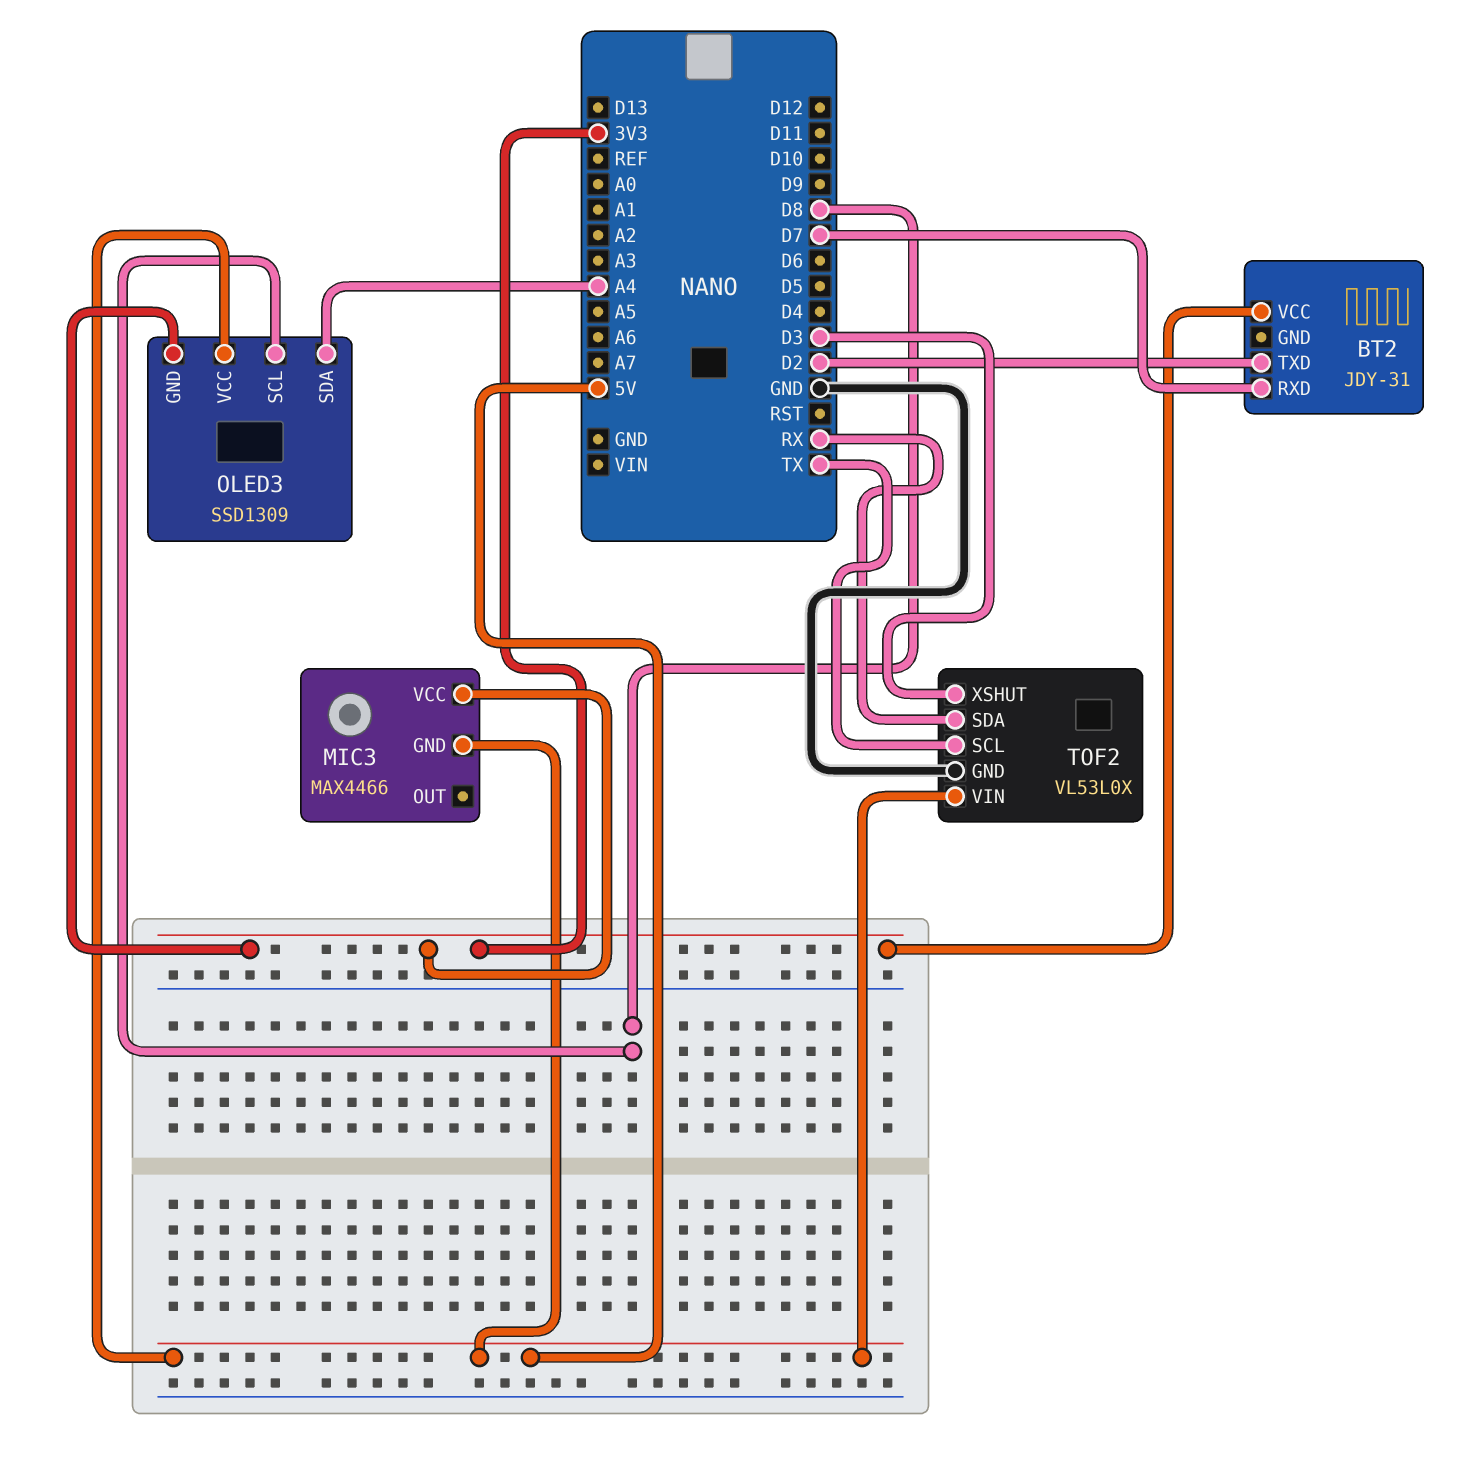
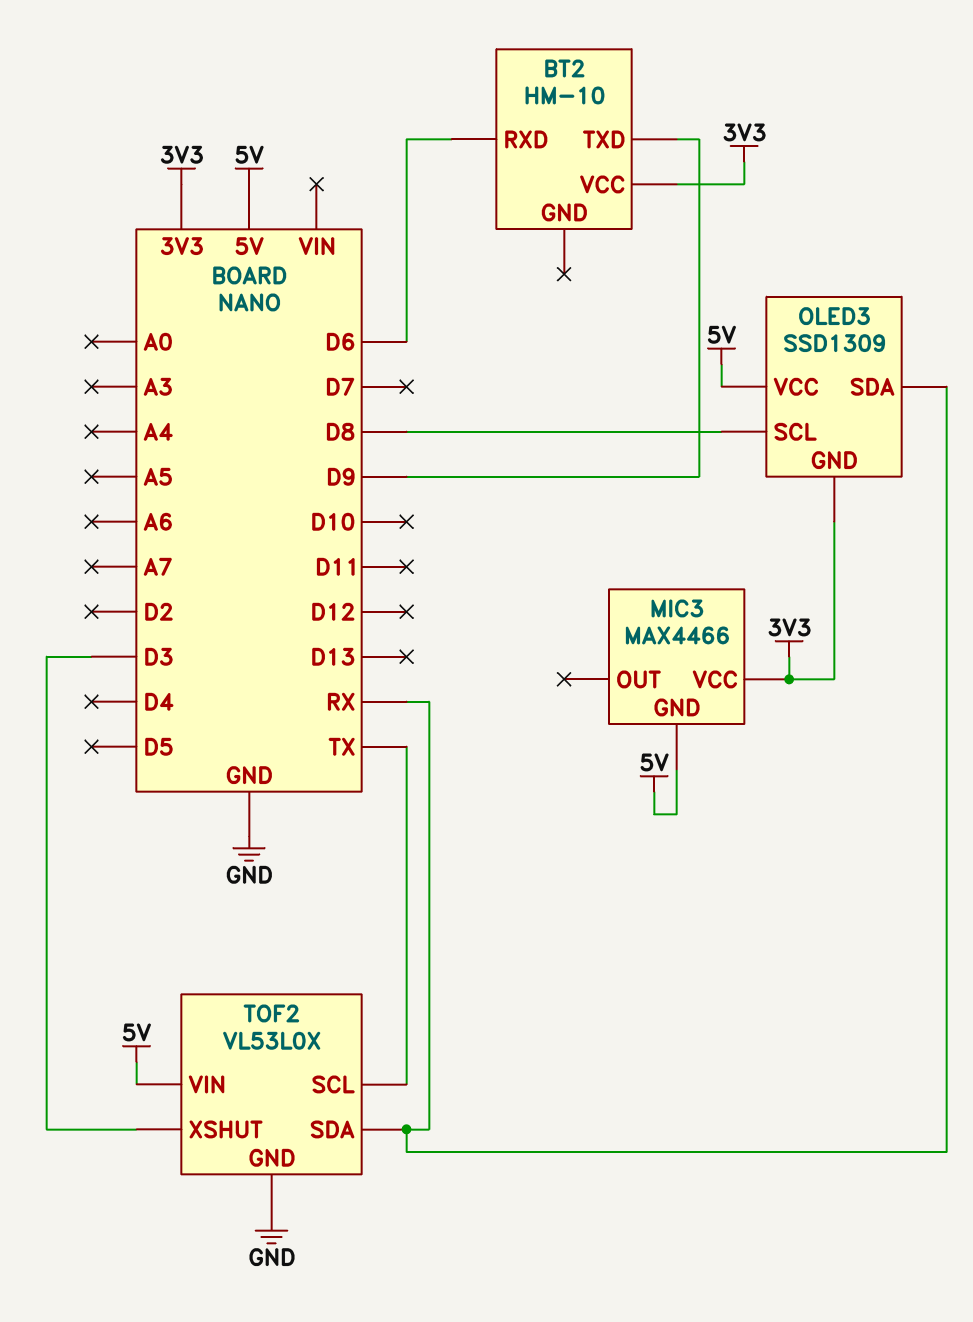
BT2: JDY-31 -> HM-10
BT2 pin RXD: D7 -> D6
BT2 pin TXD: D2 -> D9
OLED3 pin SDA: A4 -> RX

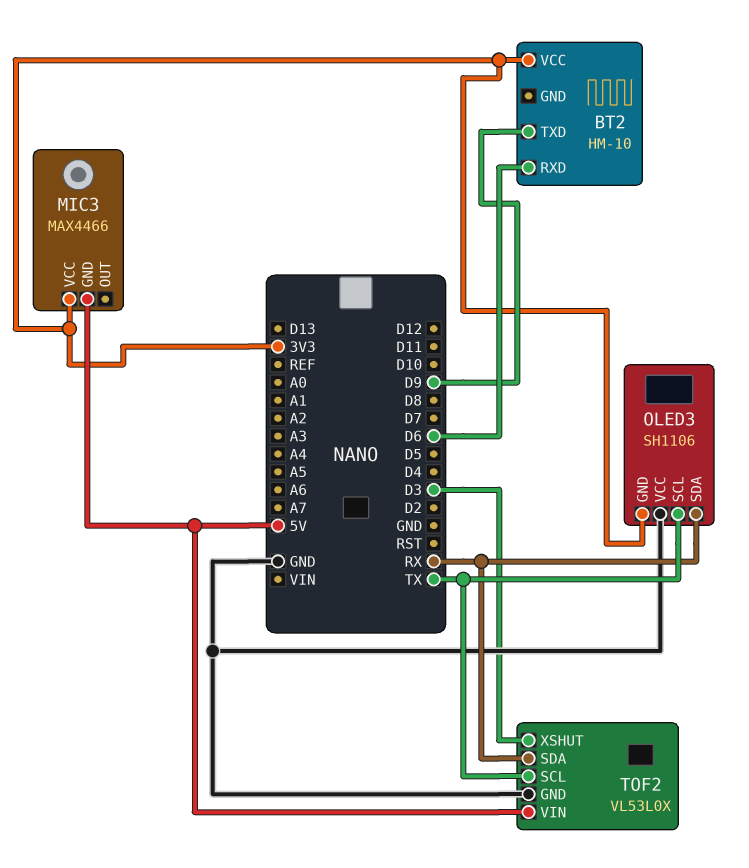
OLED3: SSD1309 -> SH1106
OLED3 pin SCL: D8 -> TX
OLED3 pin VCC: 5V -> GND

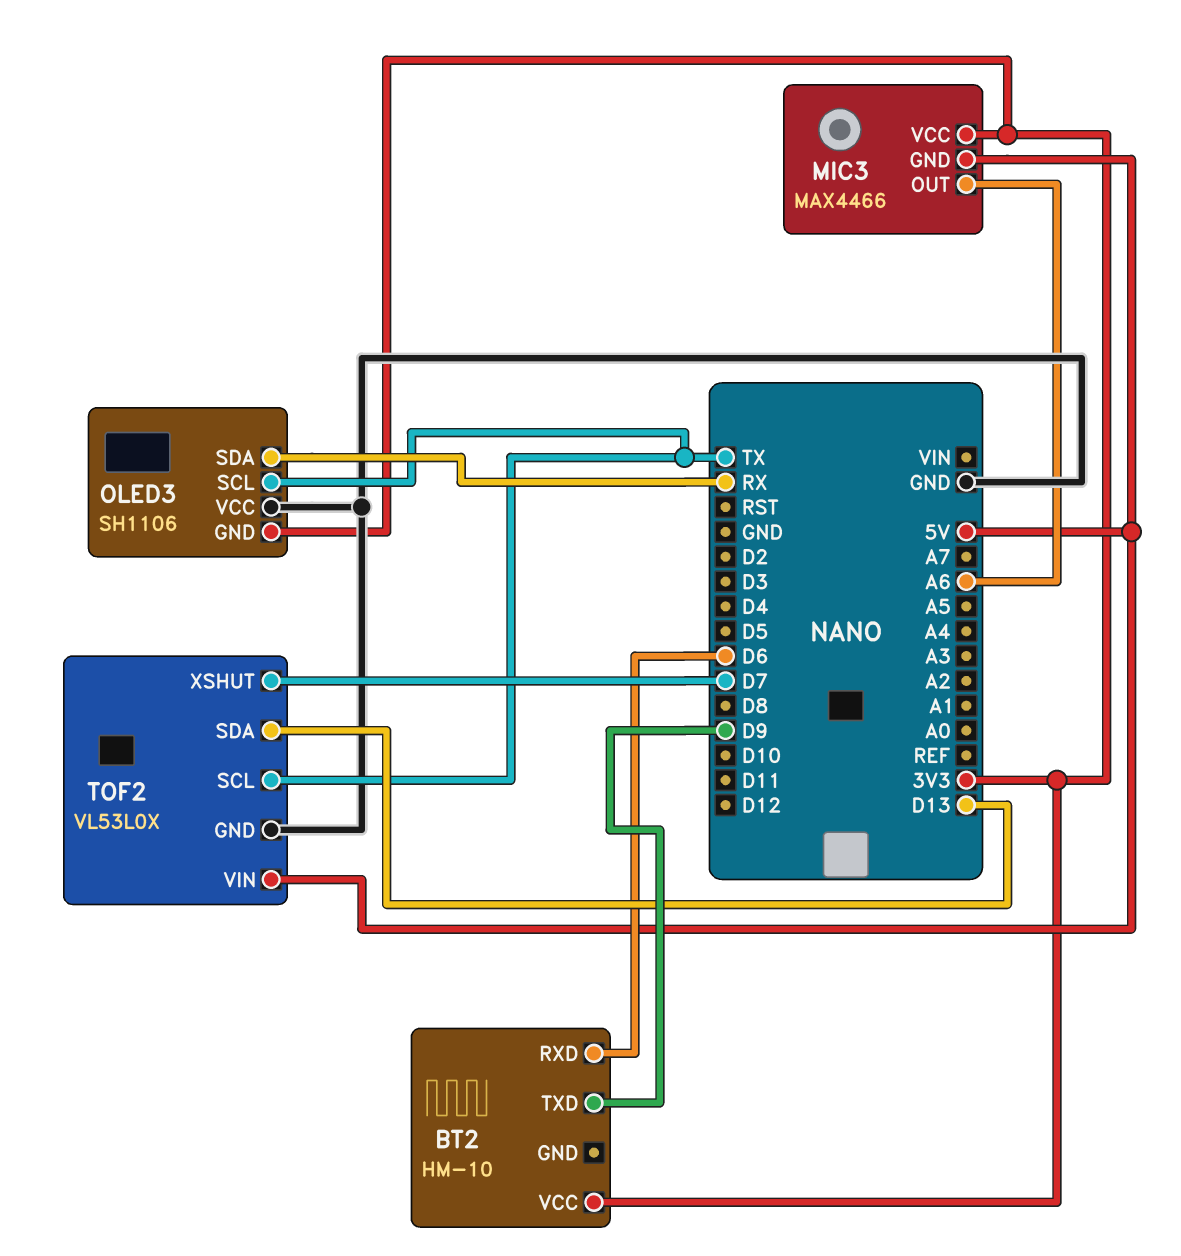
MIC3 pin OUT: none -> A6
TOF2 pin SDA: RX -> D13
TOF2 pin XSHUT: D3 -> D7

